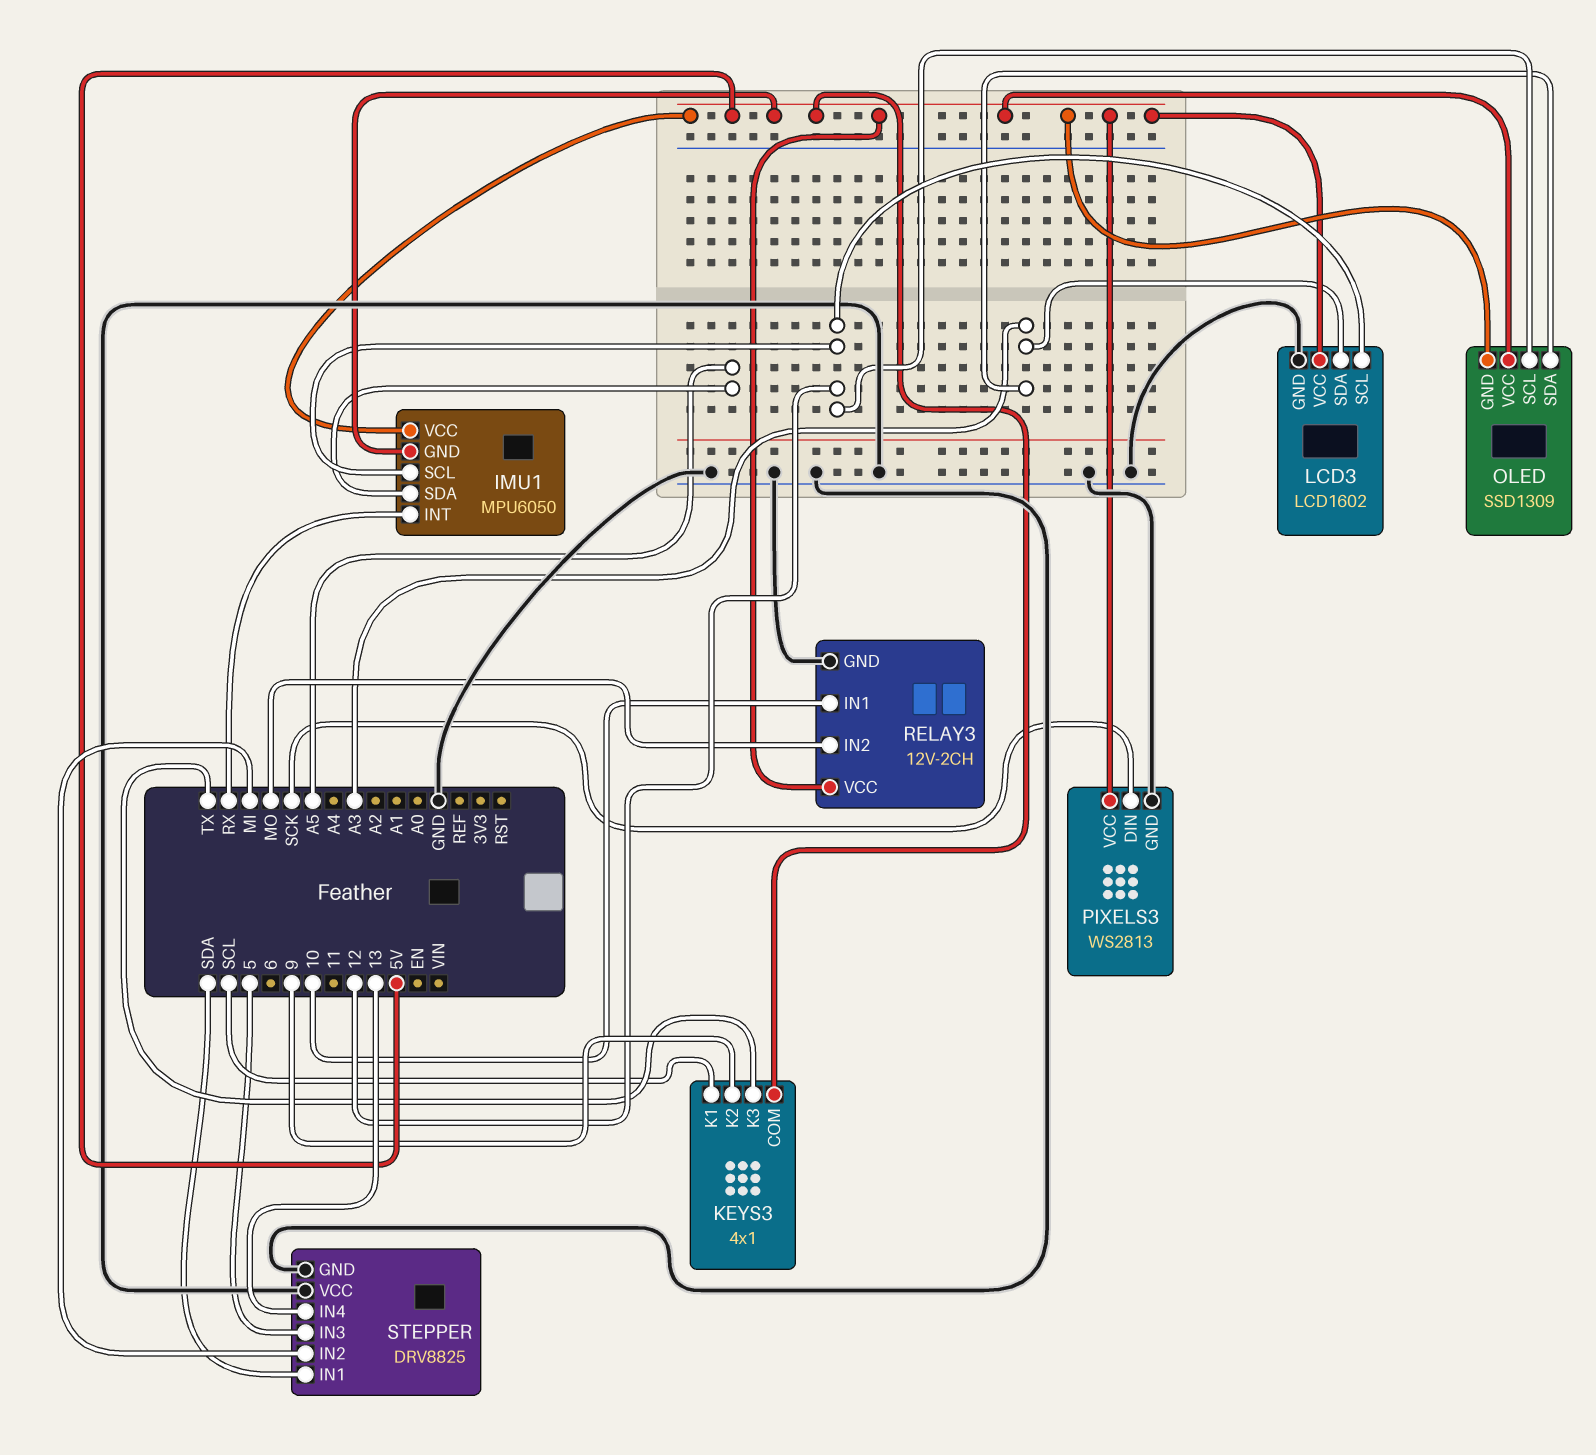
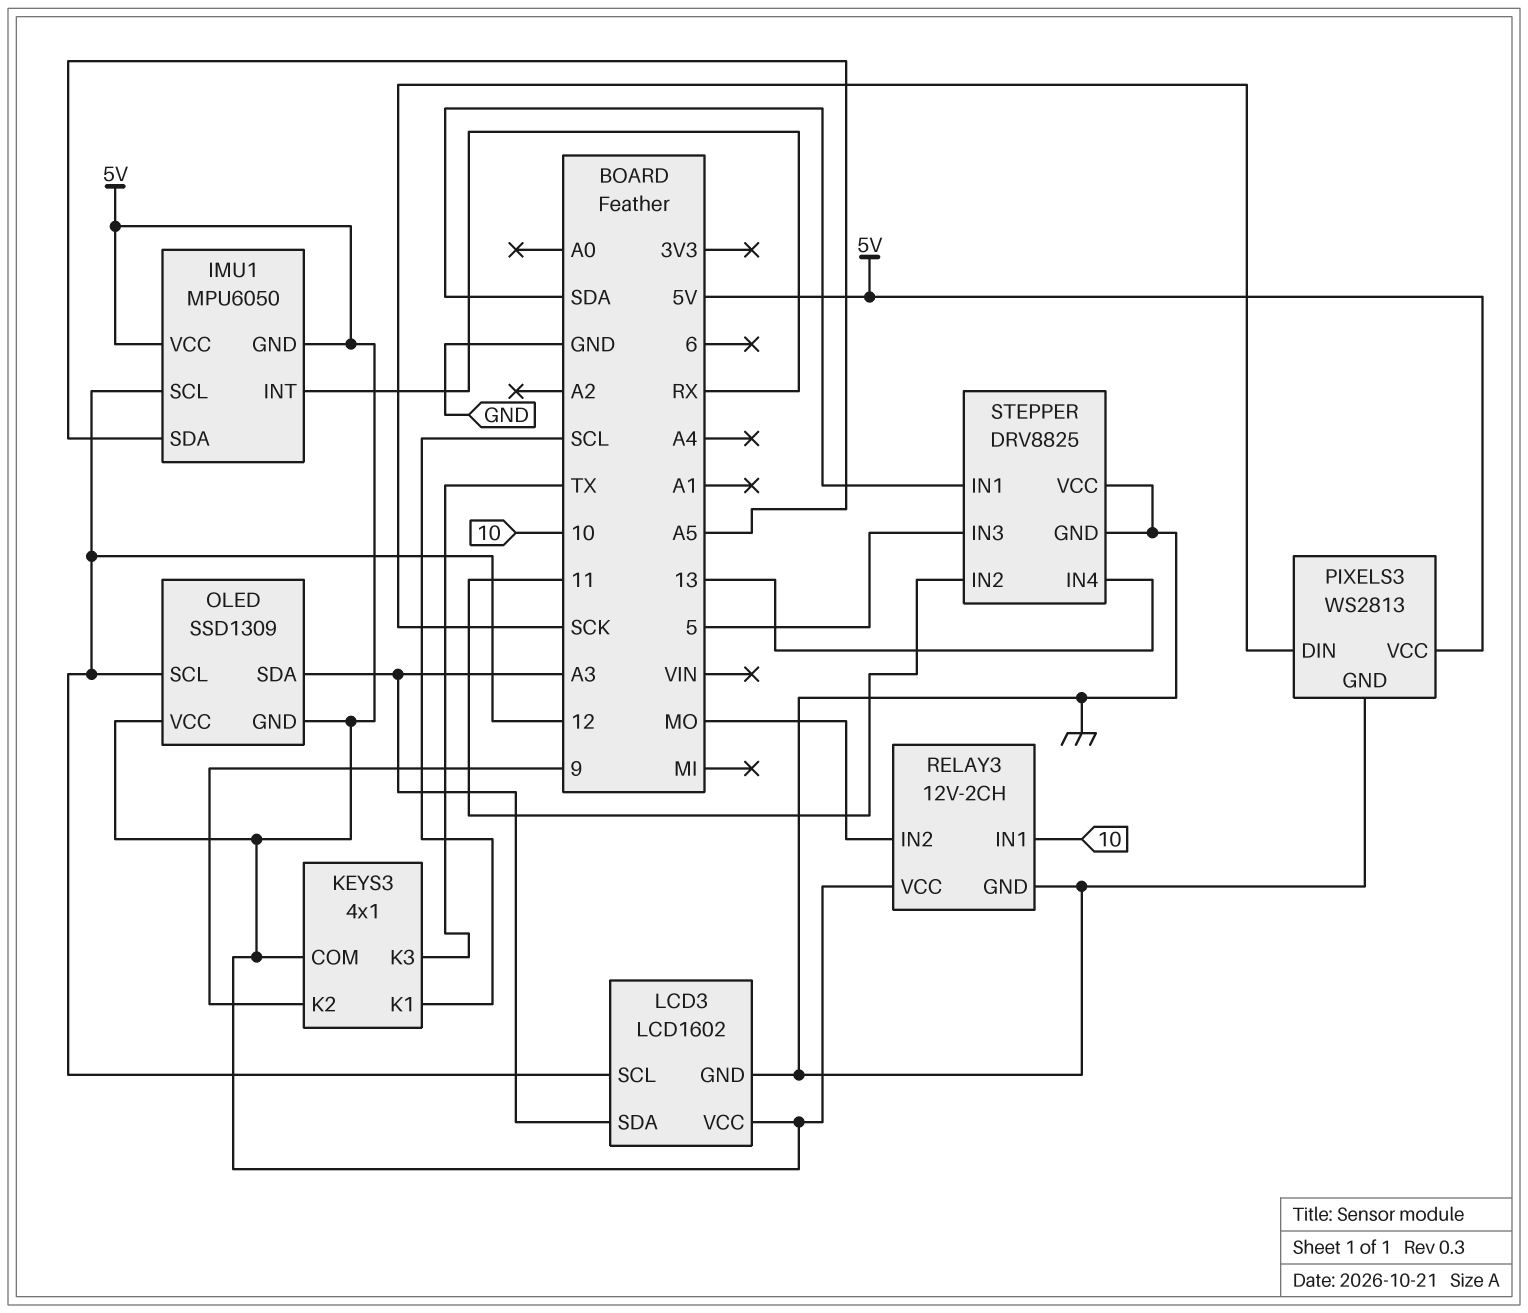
STEPPER pin IN2: MI -> 11

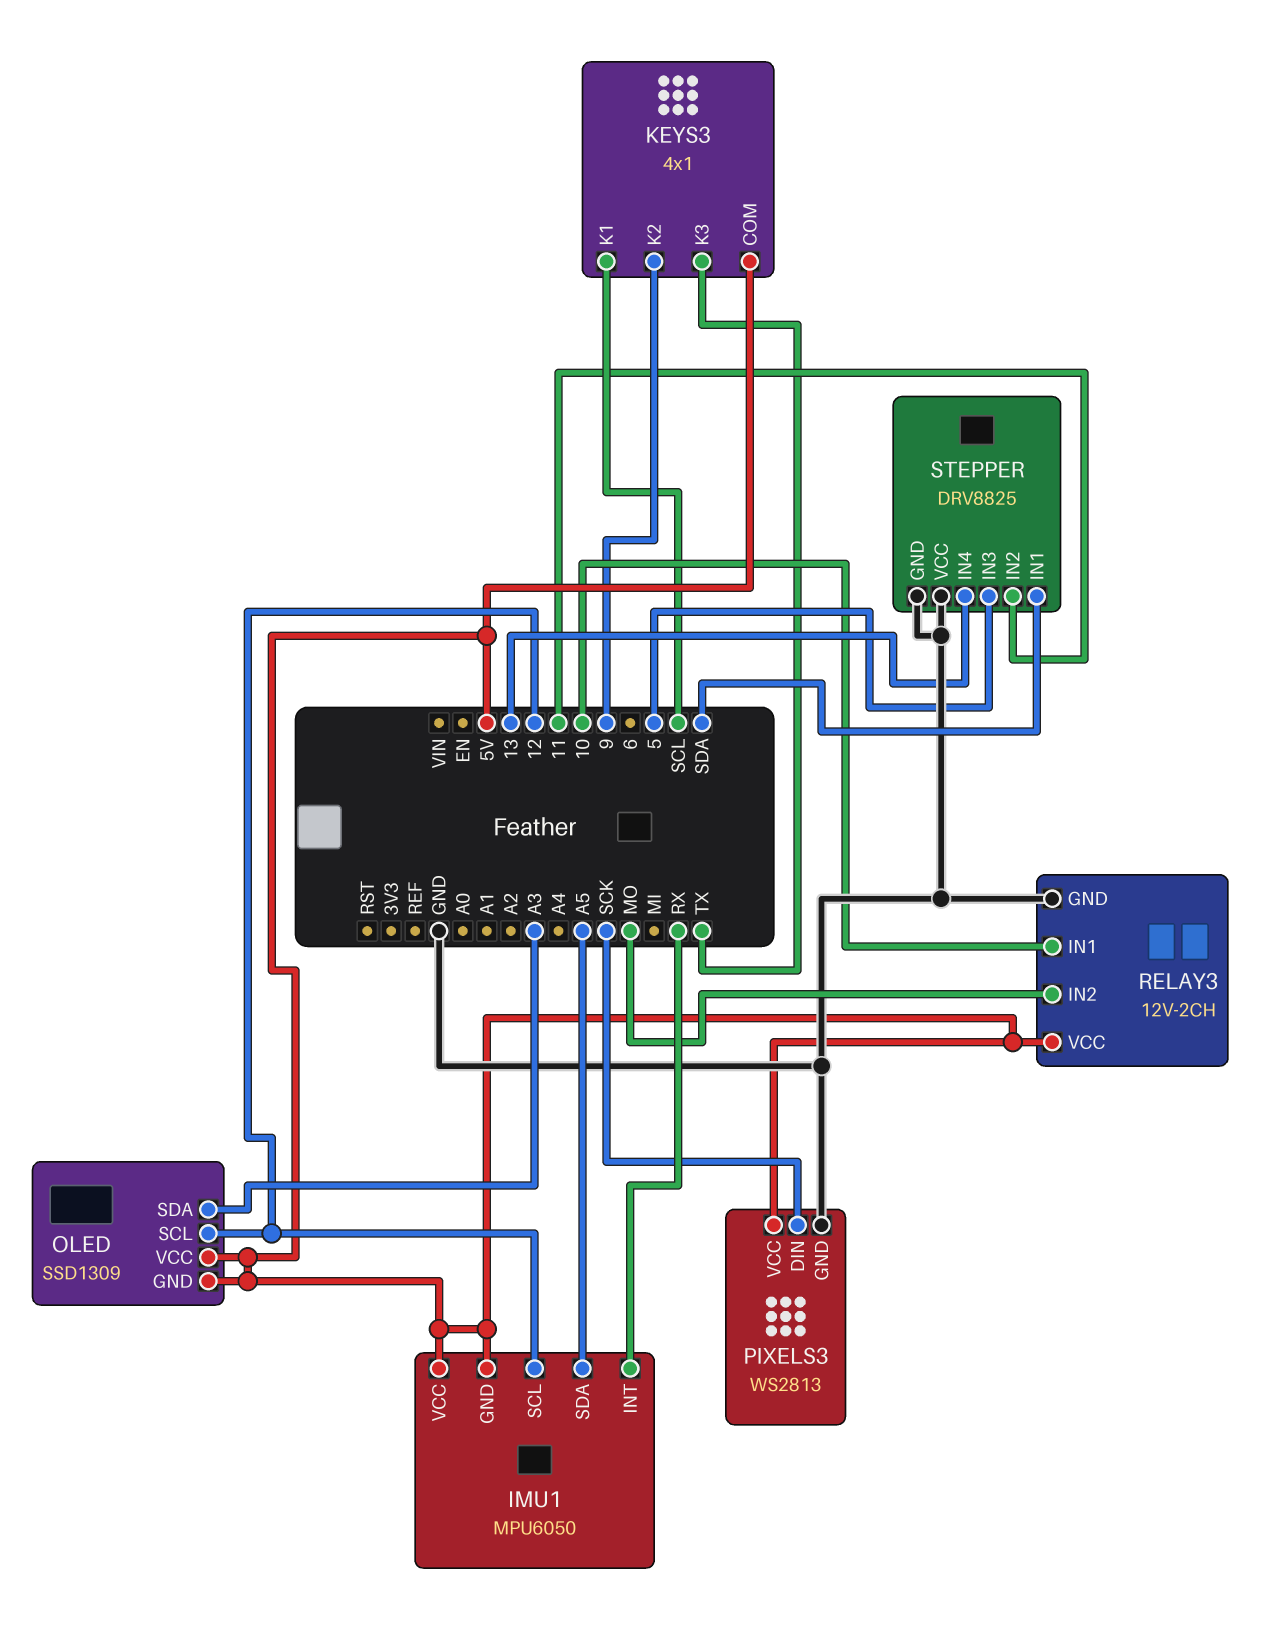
LCD3: LCD1602 -> none
LCD3 pin GND: GND -> none
LCD3 pin SCL: 12 -> none
LCD3 pin SDA: A3 -> none
LCD3 pin VCC: 5V -> none

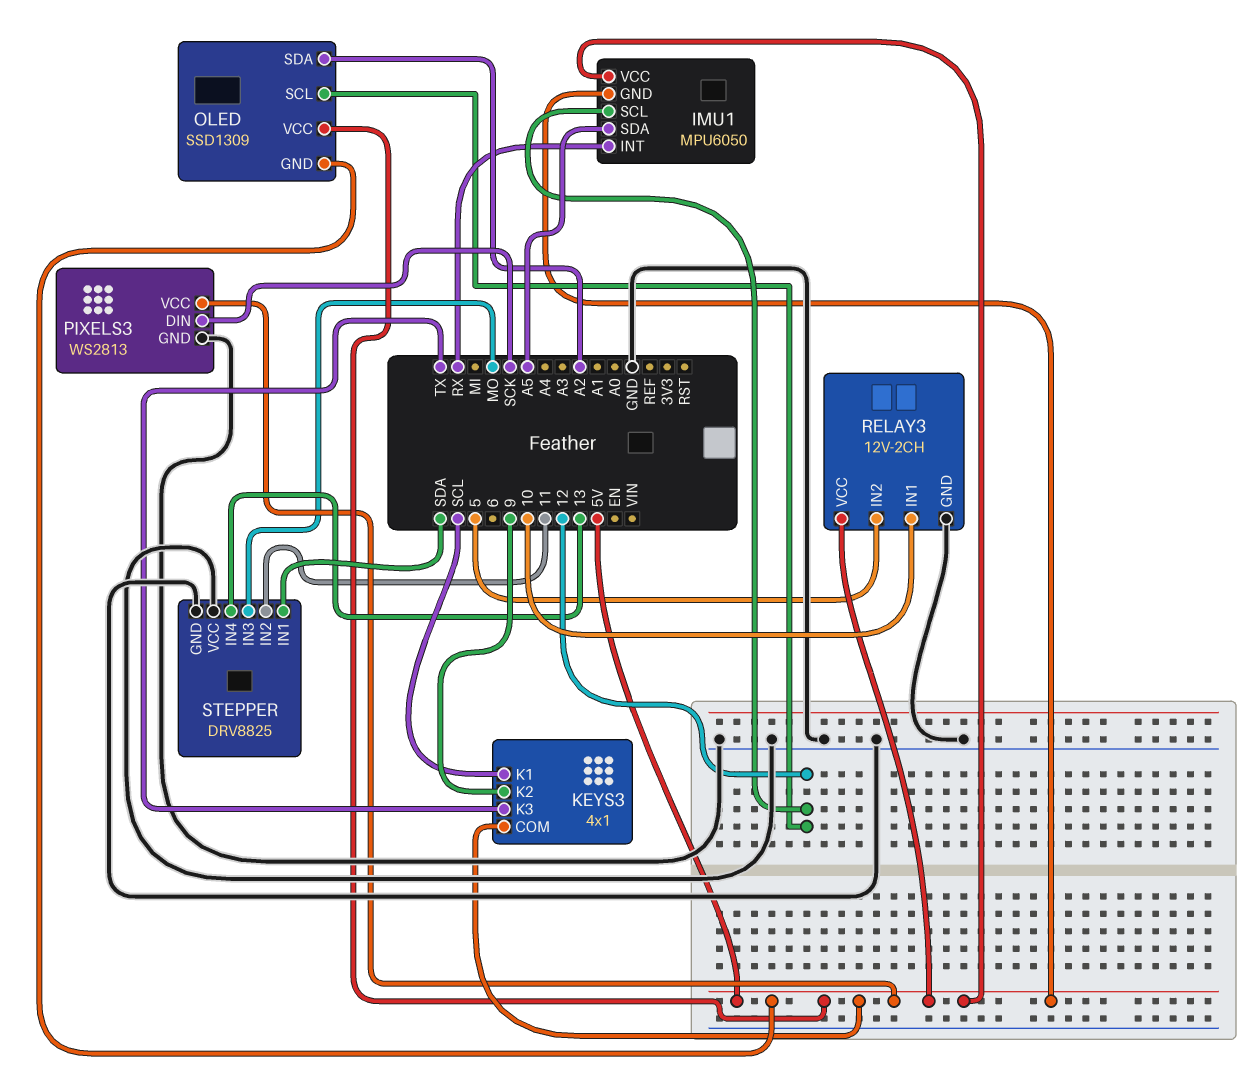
OLED pin SDA: A3 -> A2
RELAY3 pin IN2: MO -> 5
STEPPER pin IN3: 5 -> MO

